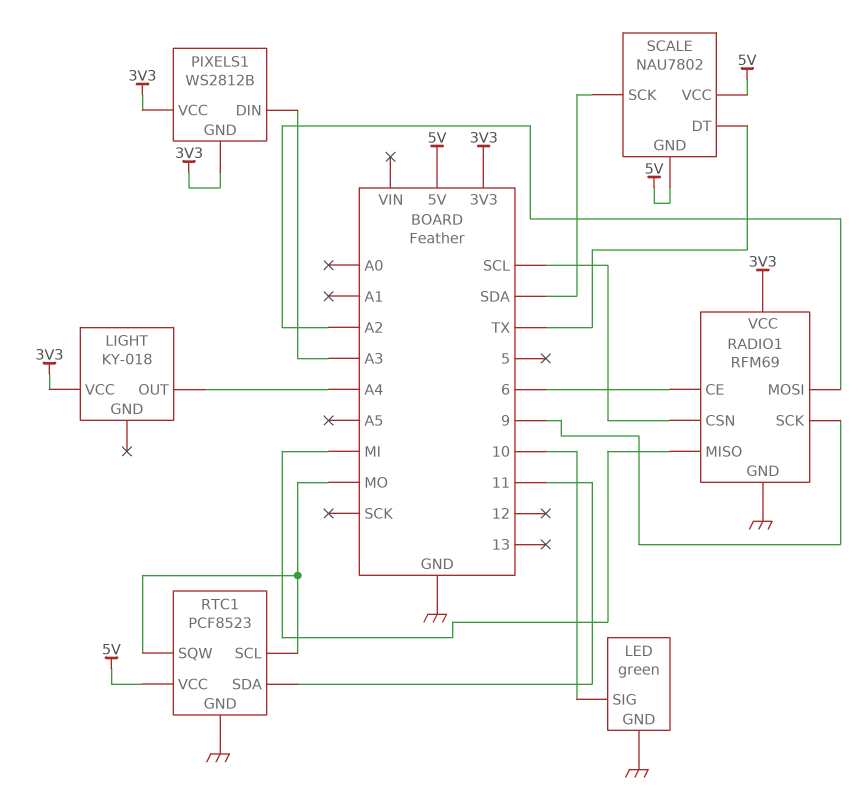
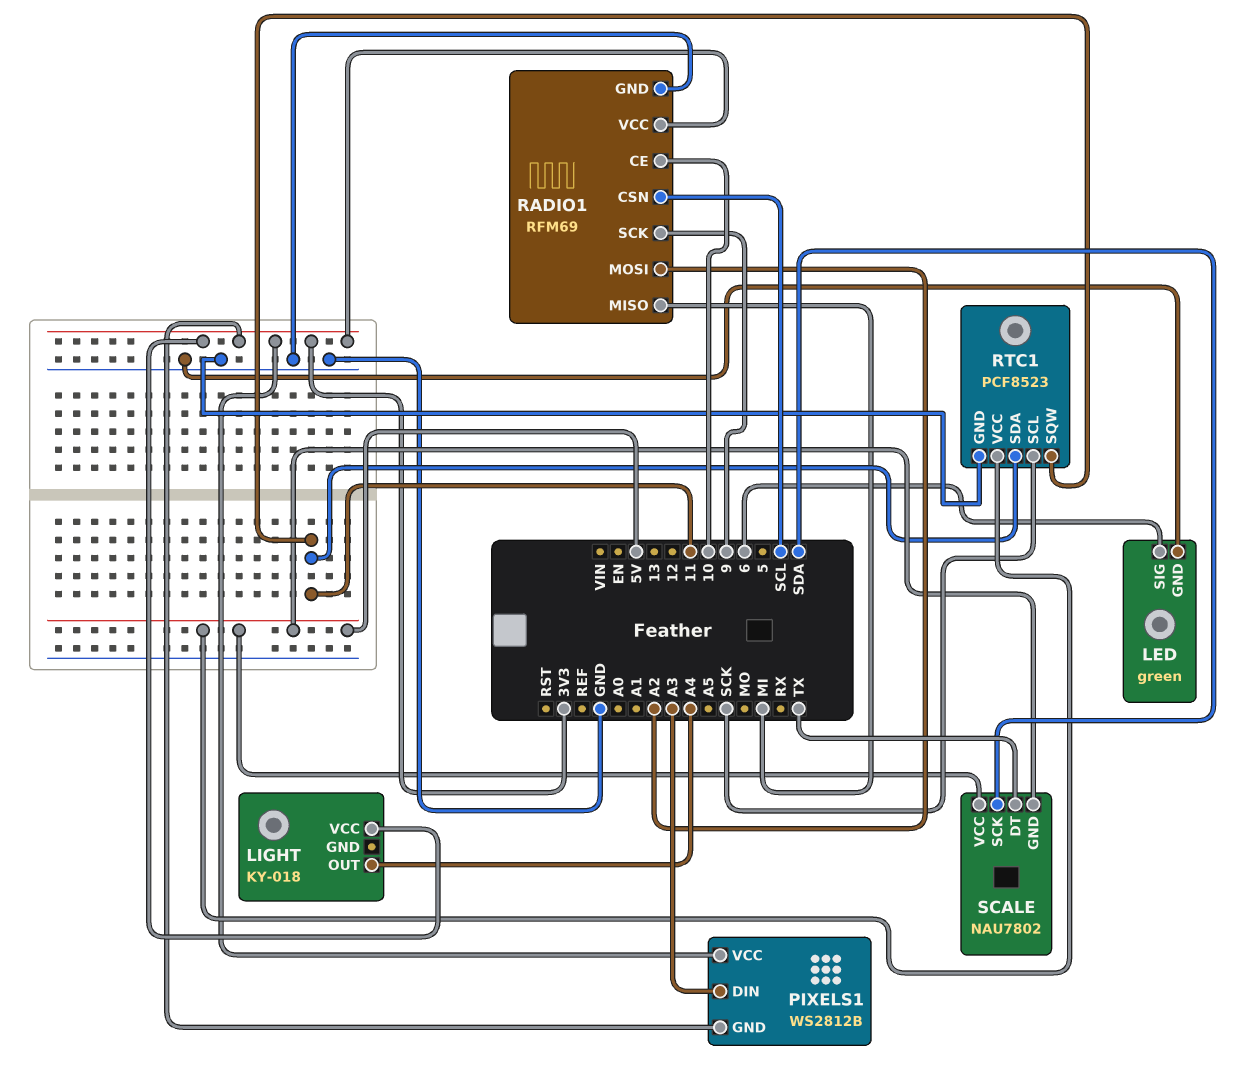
LED pin SIG: 10 -> 6
RADIO1 pin CE: 6 -> 10
RTC1 pin SCL: MO -> SCK
RTC1 pin SQW: MO -> 11

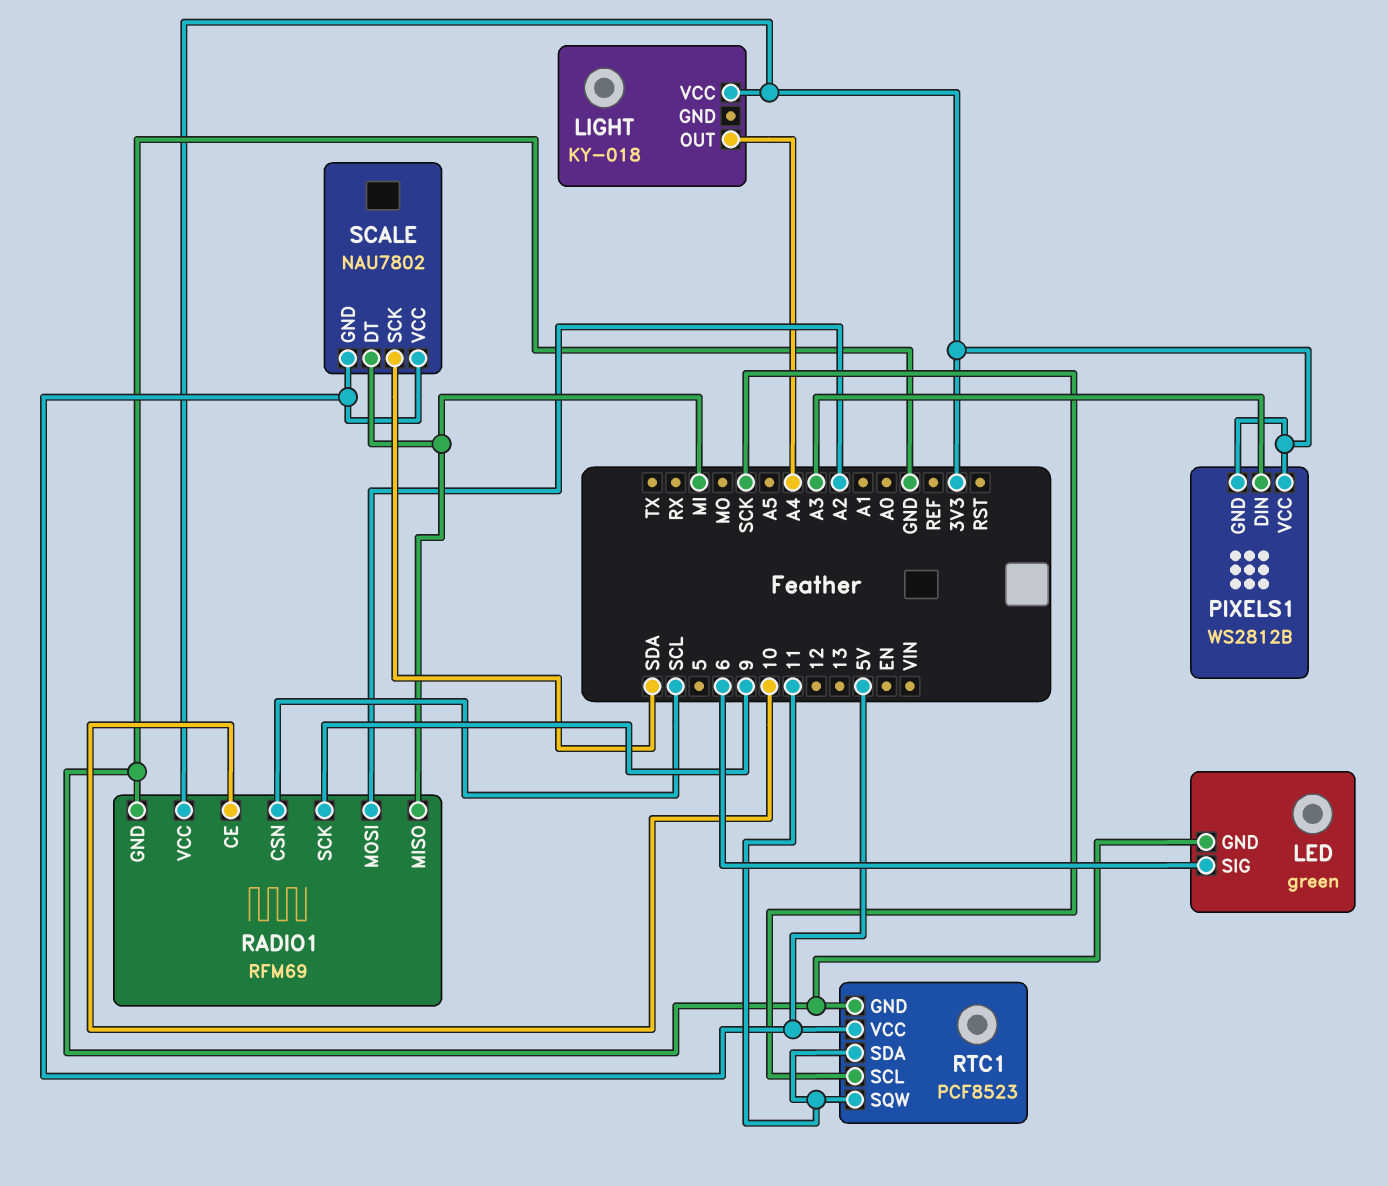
SCALE pin DT: TX -> MI

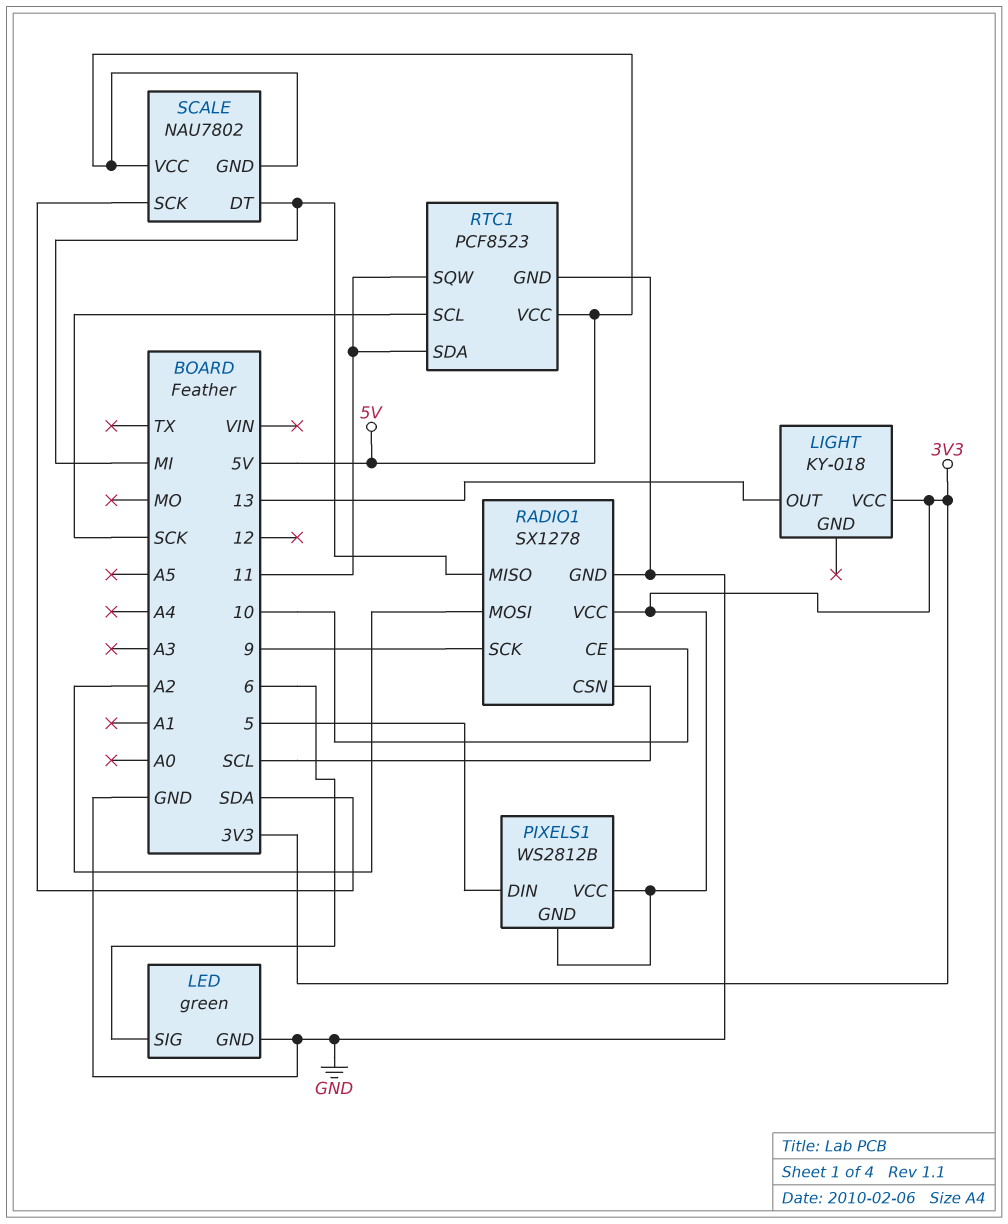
LIGHT pin OUT: A4 -> 13
PIXELS1 pin DIN: A3 -> 5
RADIO1: RFM69 -> SX1278

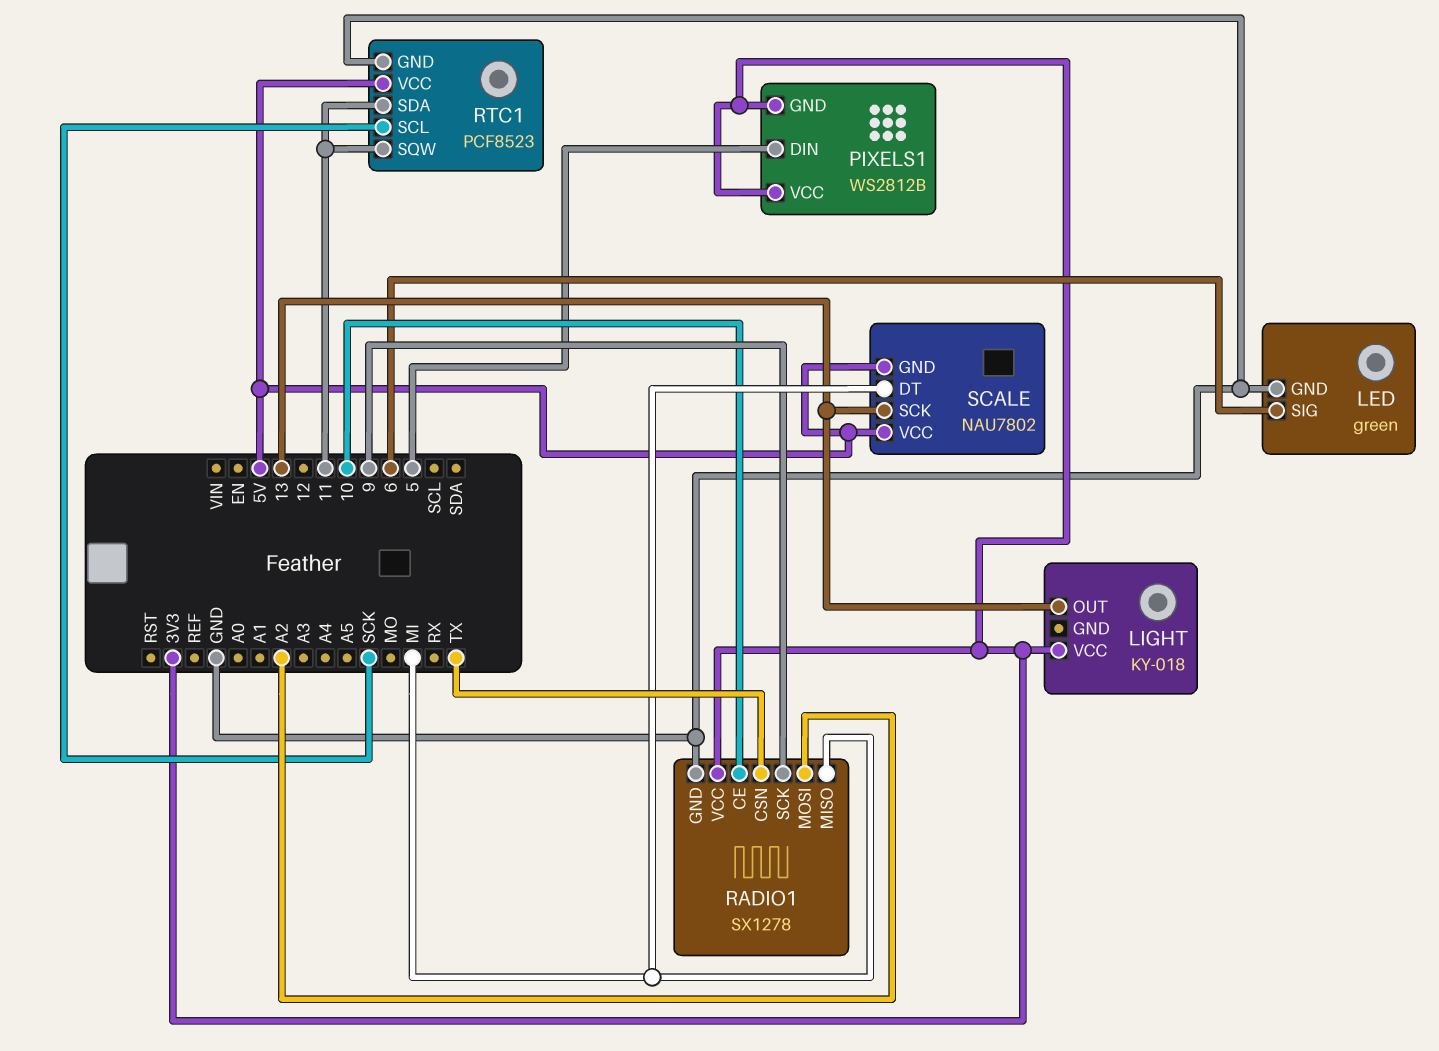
RADIO1 pin CSN: SCL -> TX
SCALE pin SCK: SDA -> 13

